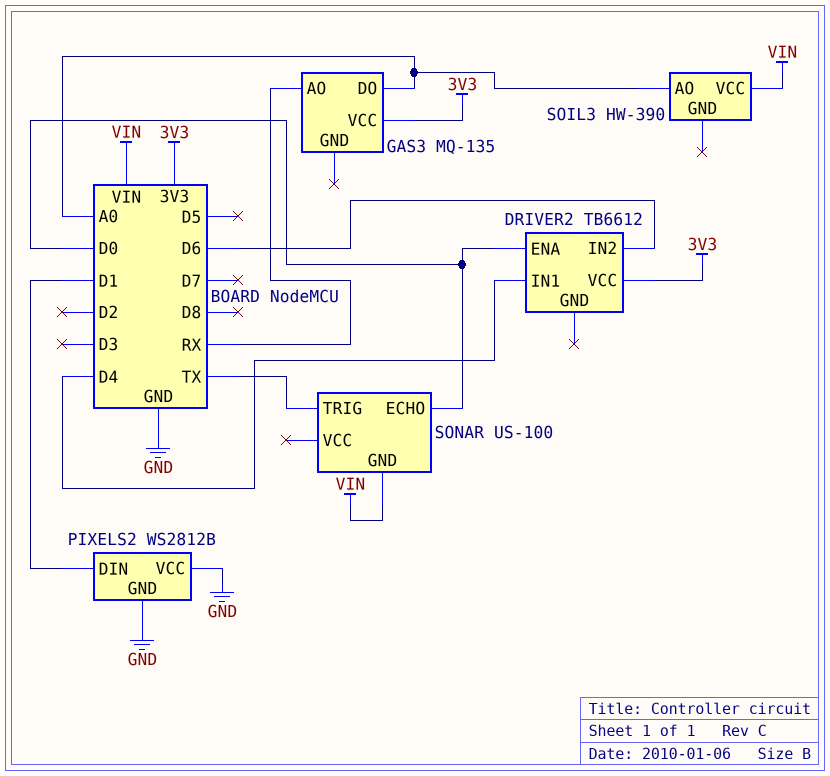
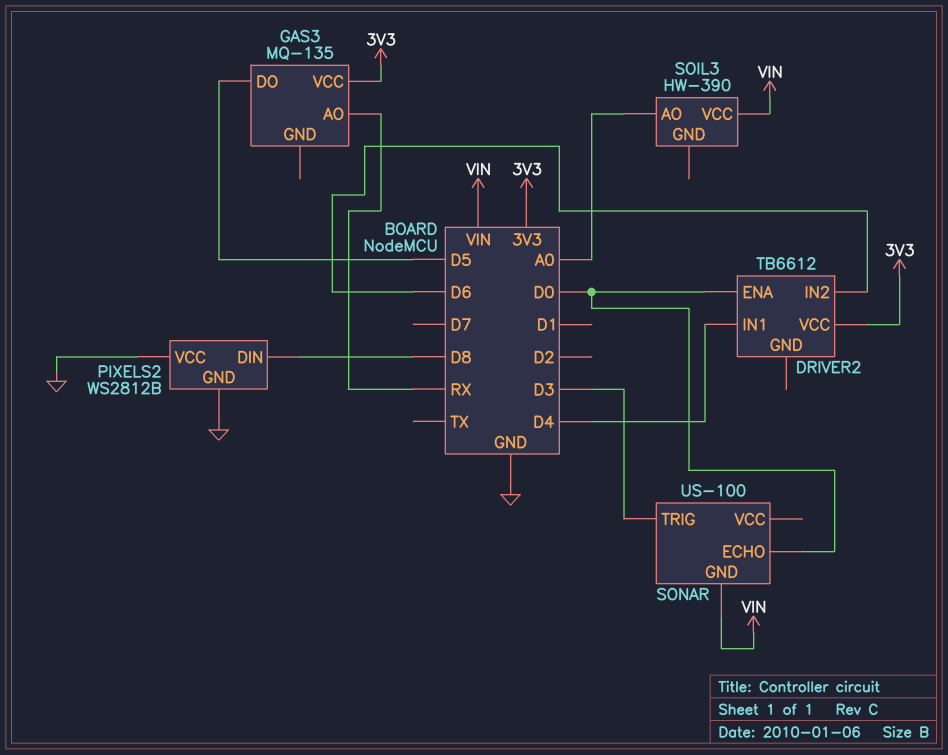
GAS3 pin DO: A0 -> D5
PIXELS2 pin DIN: D1 -> D8
SONAR pin TRIG: TX -> D3

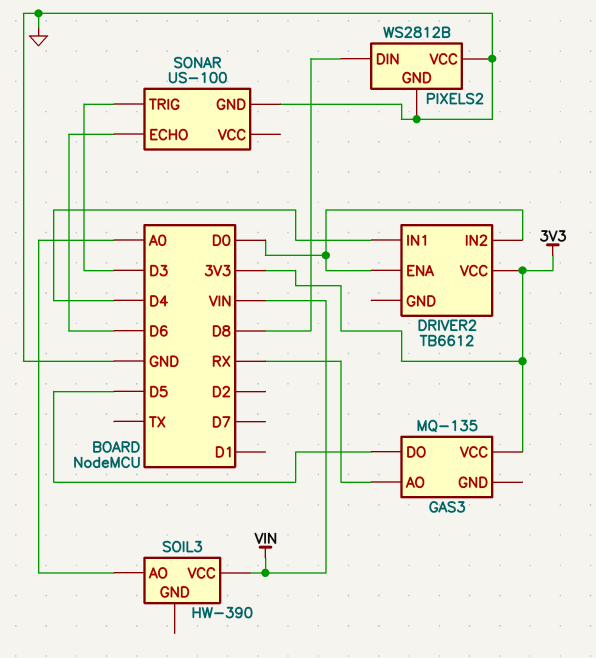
DRIVER2 pin IN2: D6 -> D0
SONAR pin ECHO: D0 -> D6
SONAR pin GND: VIN -> GND

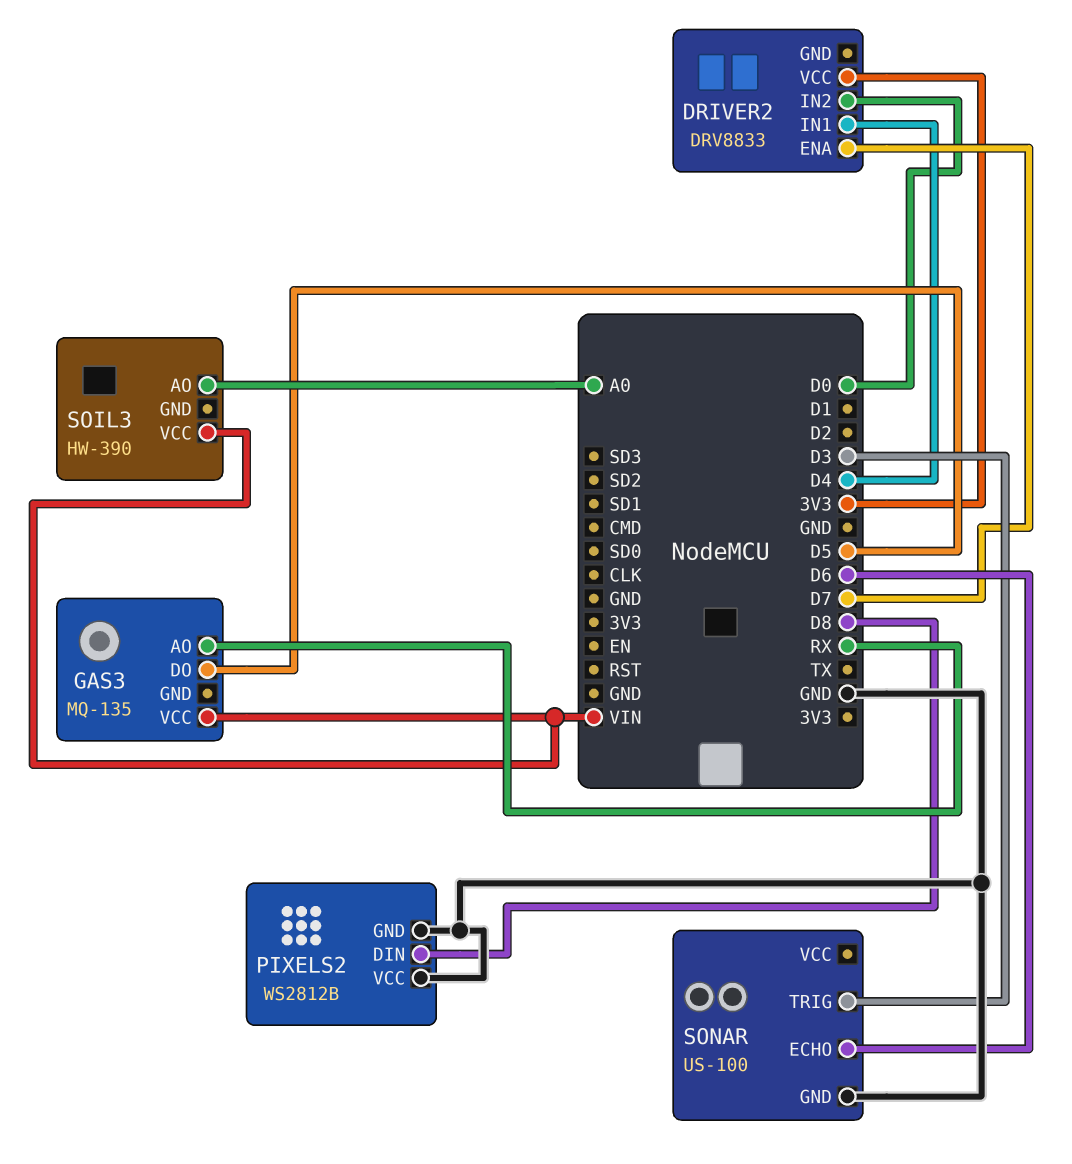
DRIVER2: TB6612 -> DRV8833
DRIVER2 pin ENA: D0 -> D7
GAS3 pin VCC: 3V3 -> VIN

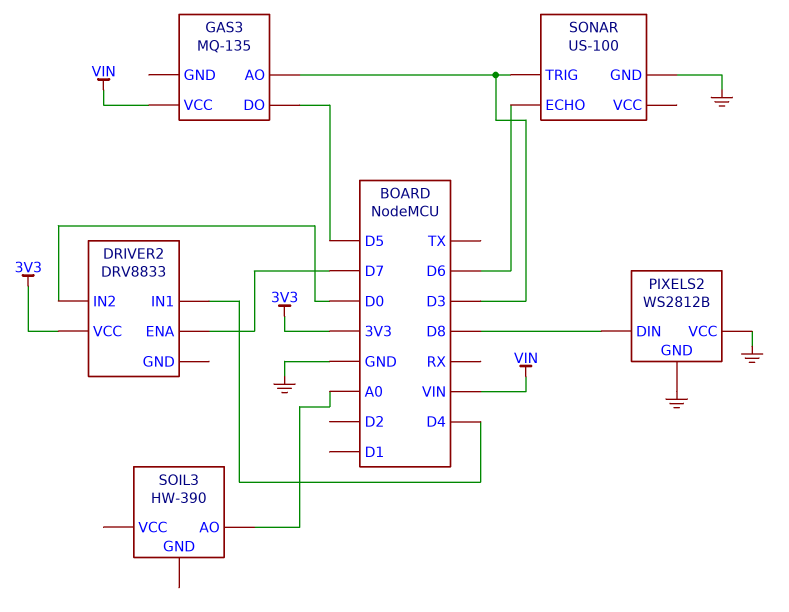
GAS3 pin AO: RX -> D3
SOIL3 pin VCC: VIN -> none

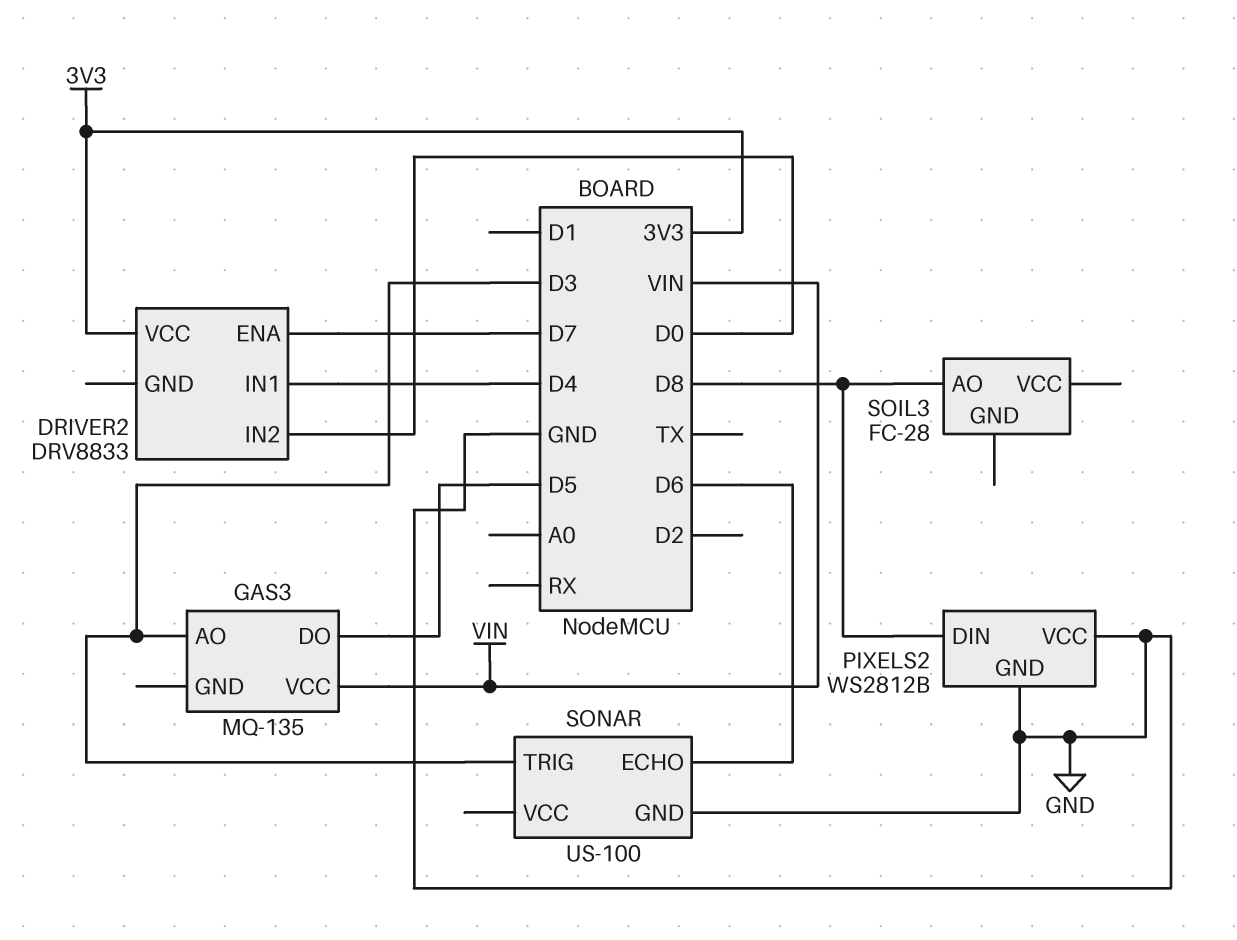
SOIL3: HW-390 -> FC-28
SOIL3 pin AO: A0 -> D8

